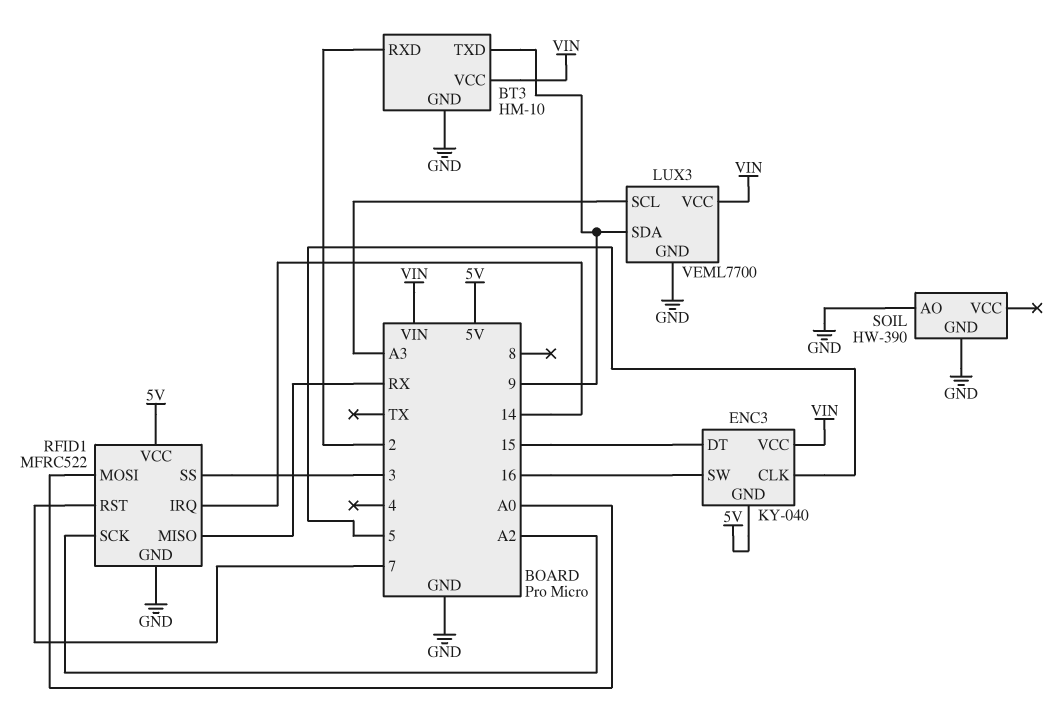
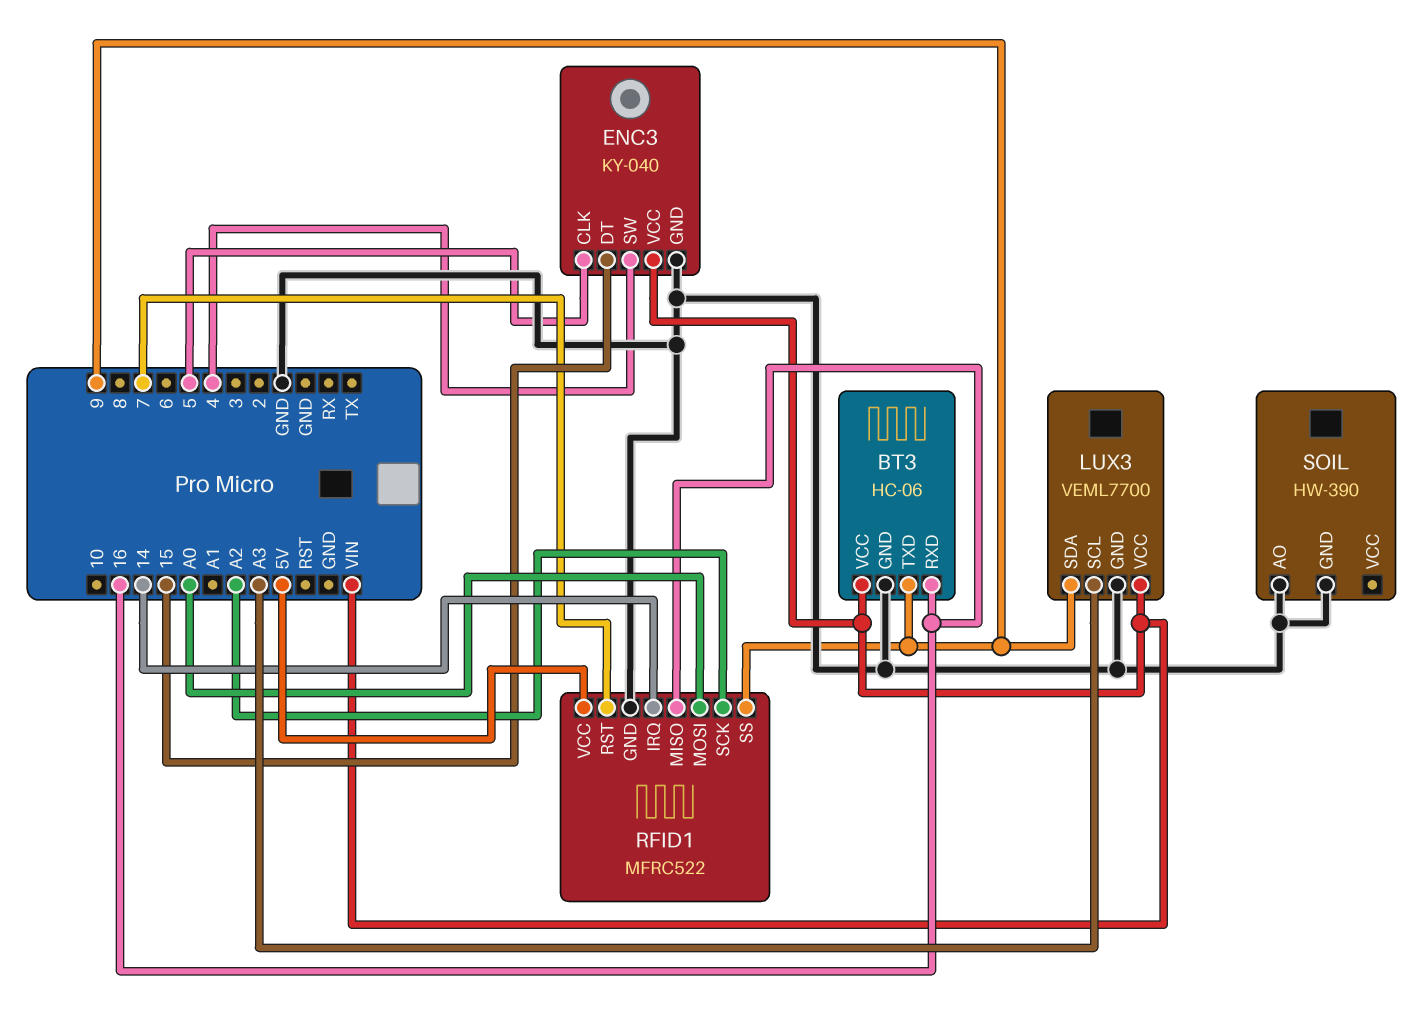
BT3: HM-10 -> HC-06
BT3 pin RXD: 2 -> 16
ENC3 pin GND: 5V -> GND
ENC3 pin SW: 16 -> 4
RFID1 pin MISO: RX -> 16
RFID1 pin SS: 3 -> 9

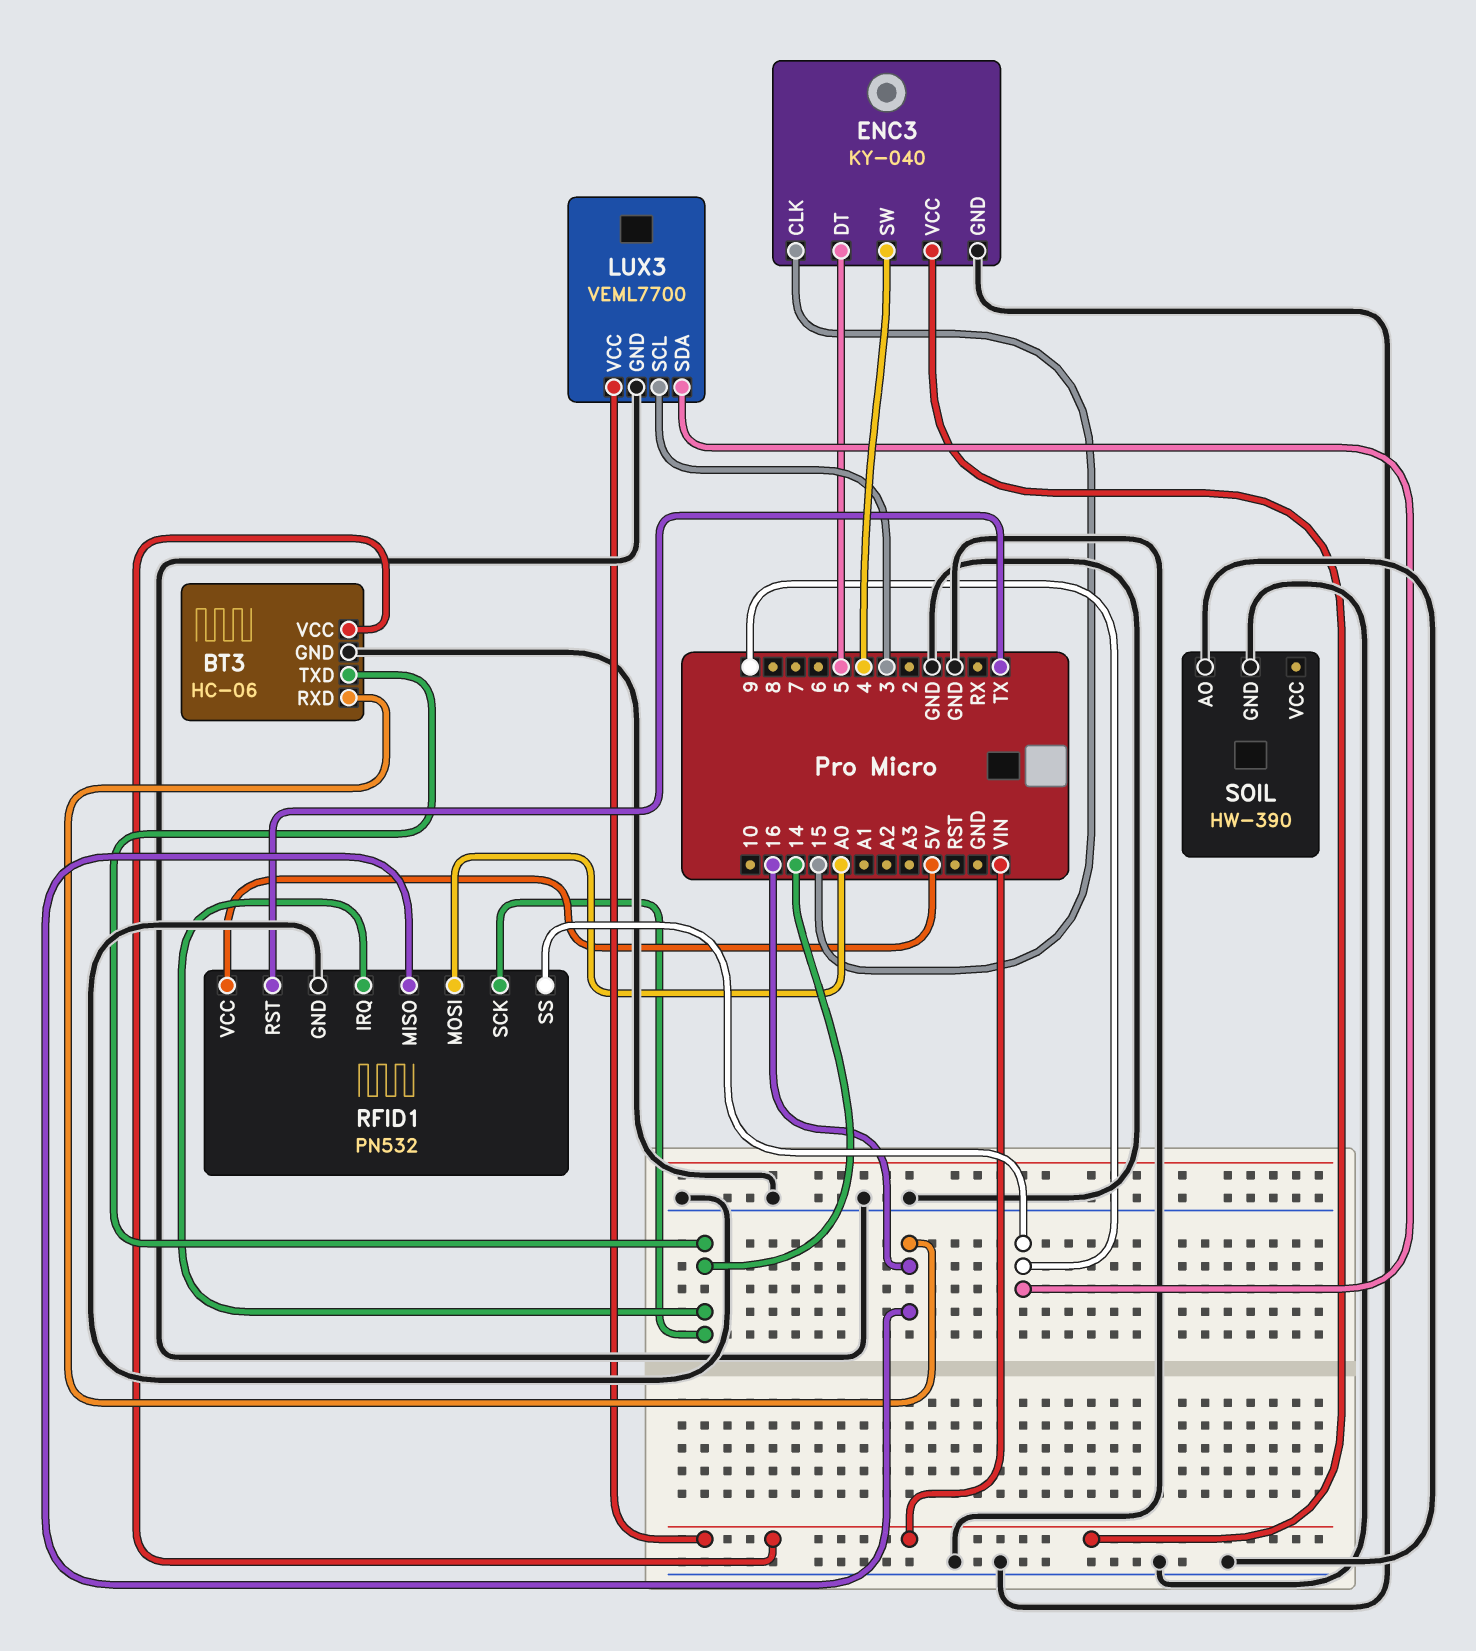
BT3 pin TXD: 9 -> 14
ENC3 pin CLK: 5 -> 15
ENC3 pin DT: 15 -> 5
LUX3 pin SCL: A3 -> 3
RFID1: MFRC522 -> PN532
RFID1 pin RST: 7 -> TX
RFID1 pin SCK: A2 -> 14

